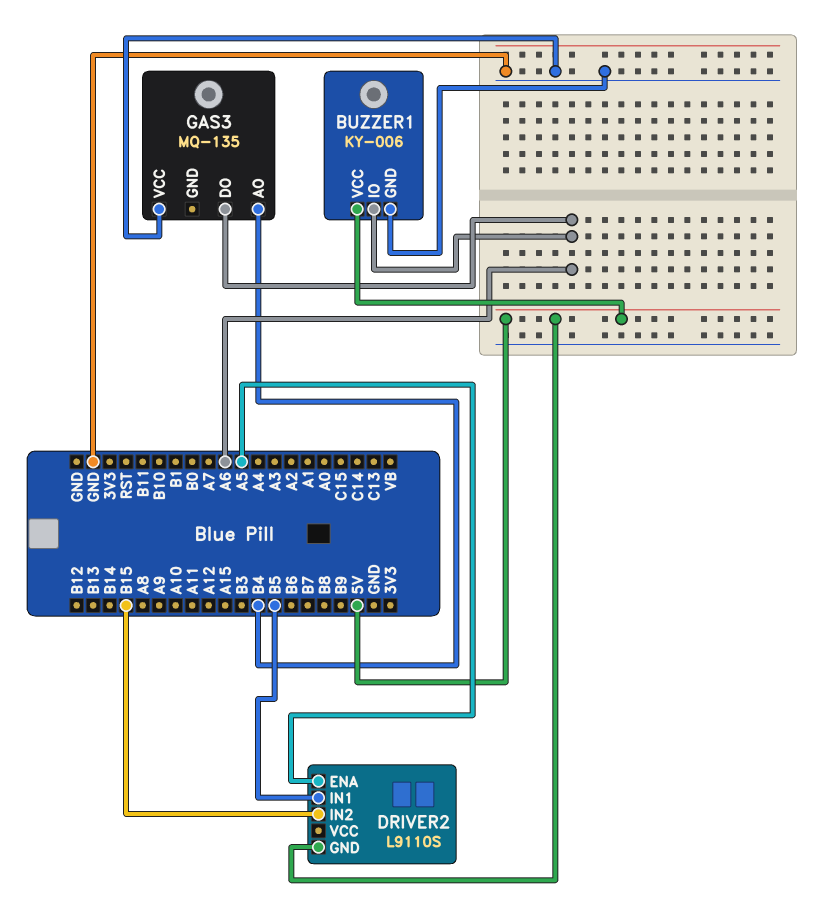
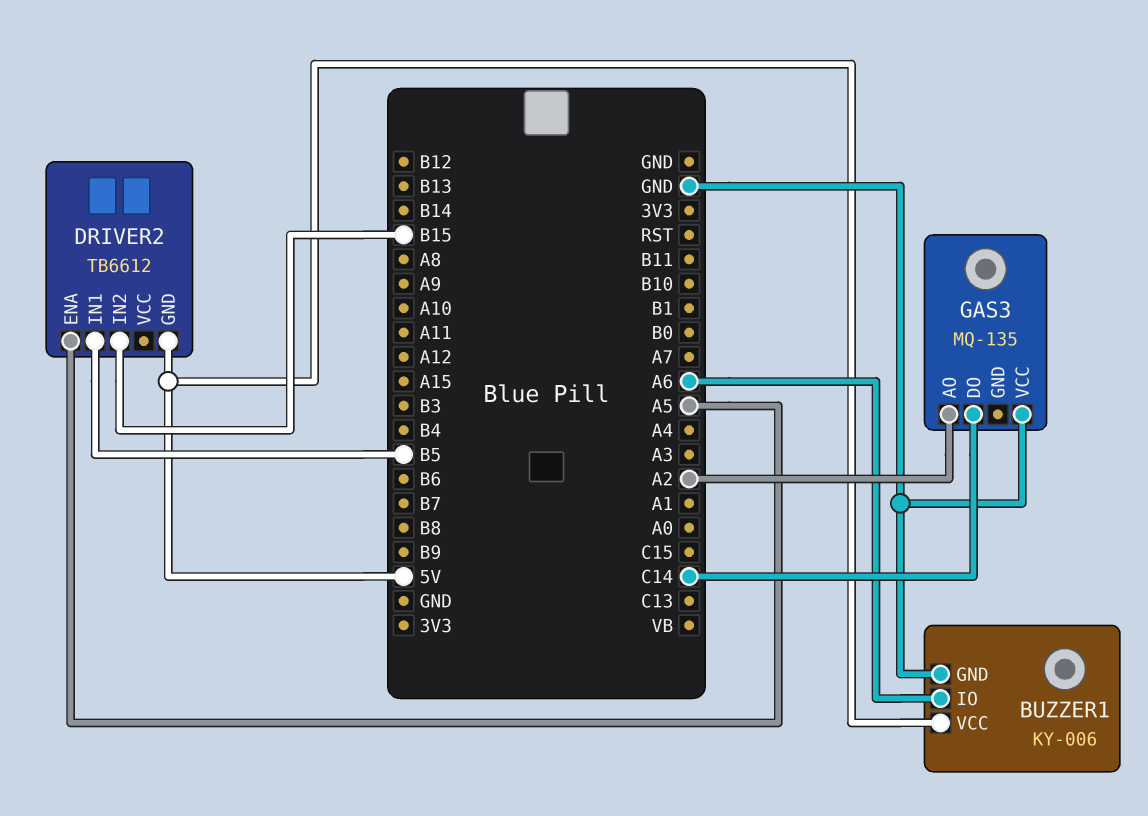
DRIVER2: L9110S -> TB6612
GAS3 pin AO: B4 -> A2
GAS3 pin DO: A6 -> C14

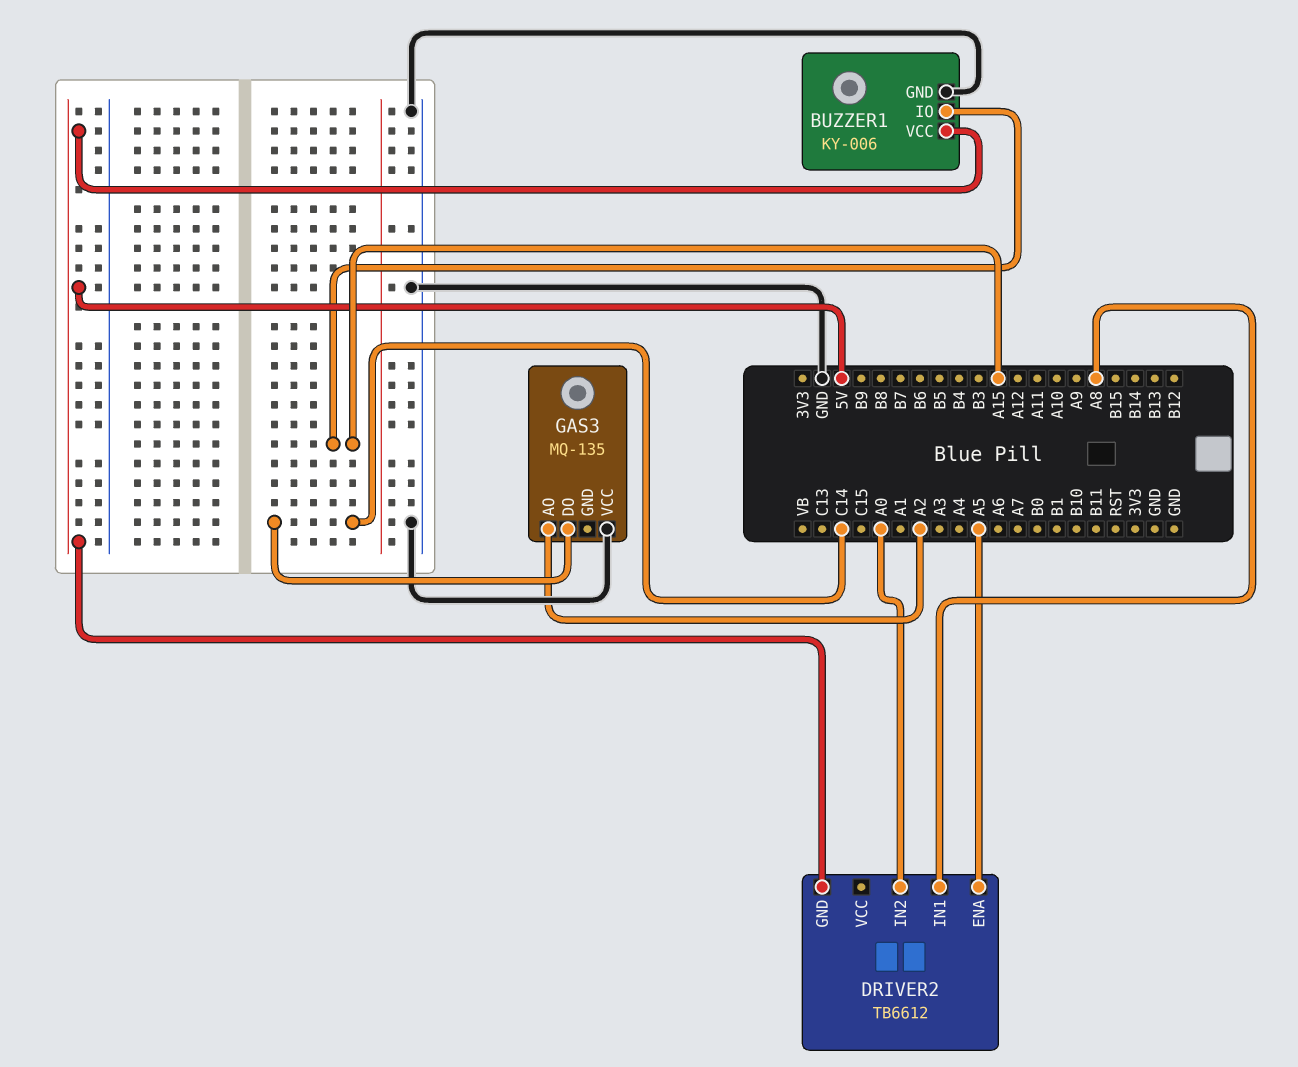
BUZZER1 pin IO: A6 -> A15
DRIVER2 pin IN1: B5 -> A8
DRIVER2 pin IN2: B15 -> A0

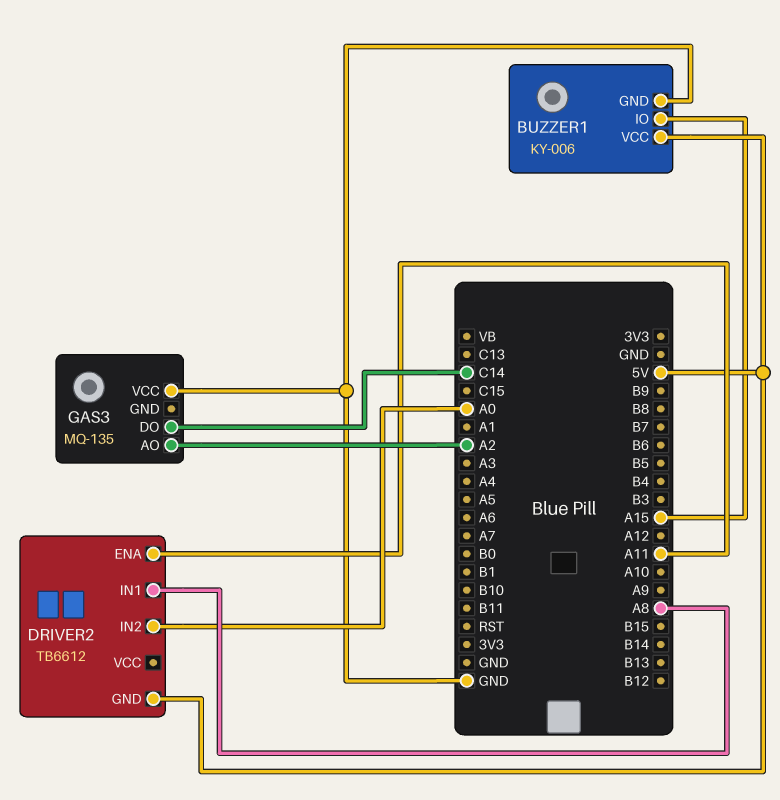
DRIVER2 pin ENA: A5 -> A11

